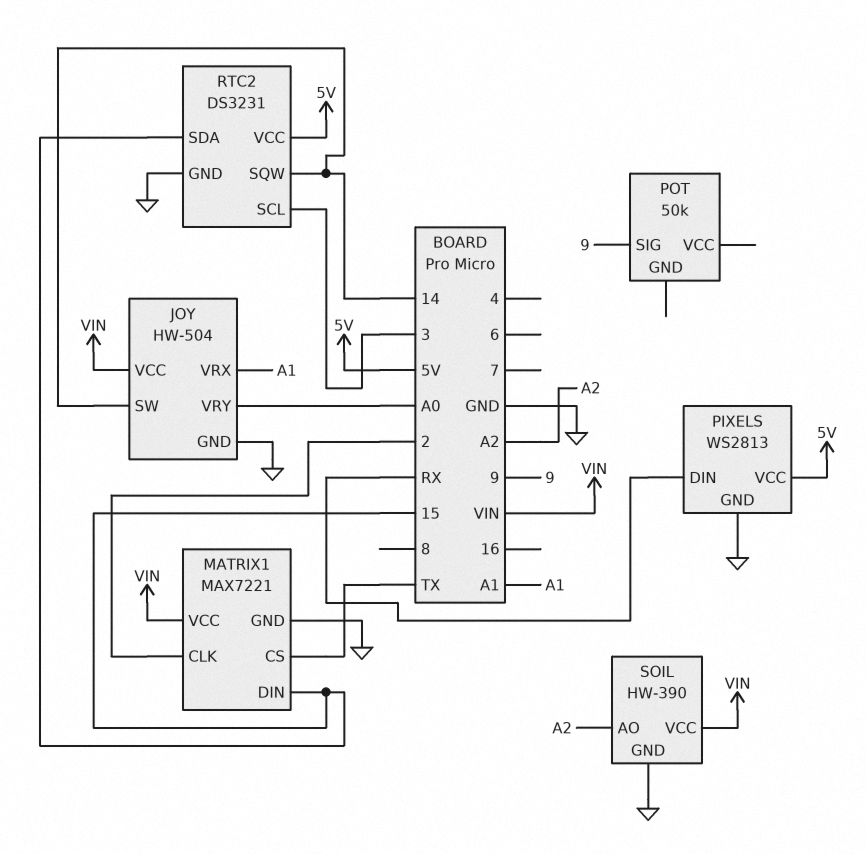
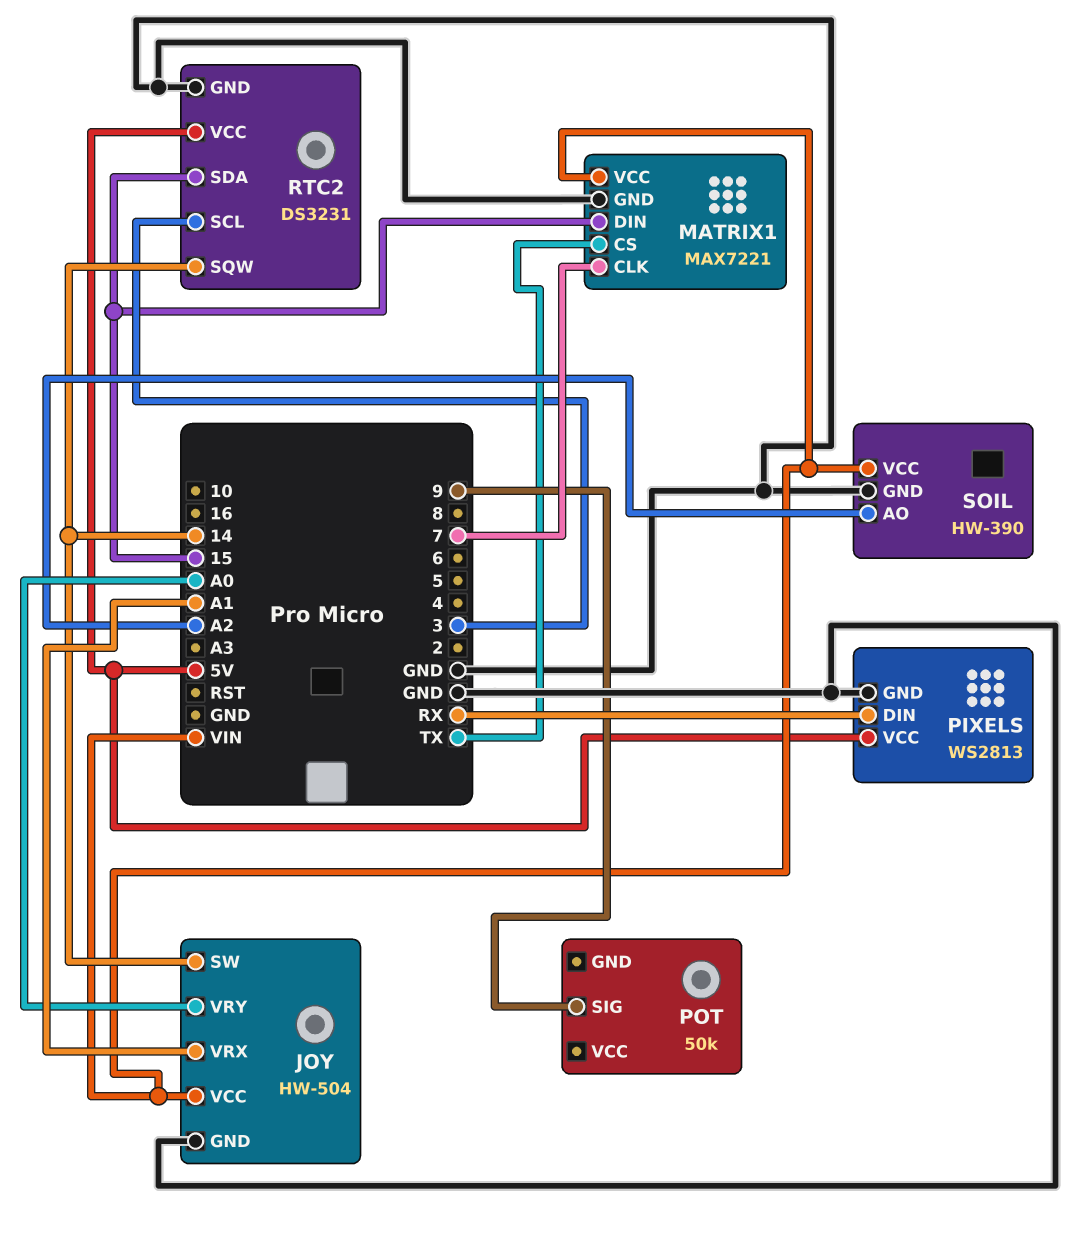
MATRIX1 pin CLK: 2 -> 7

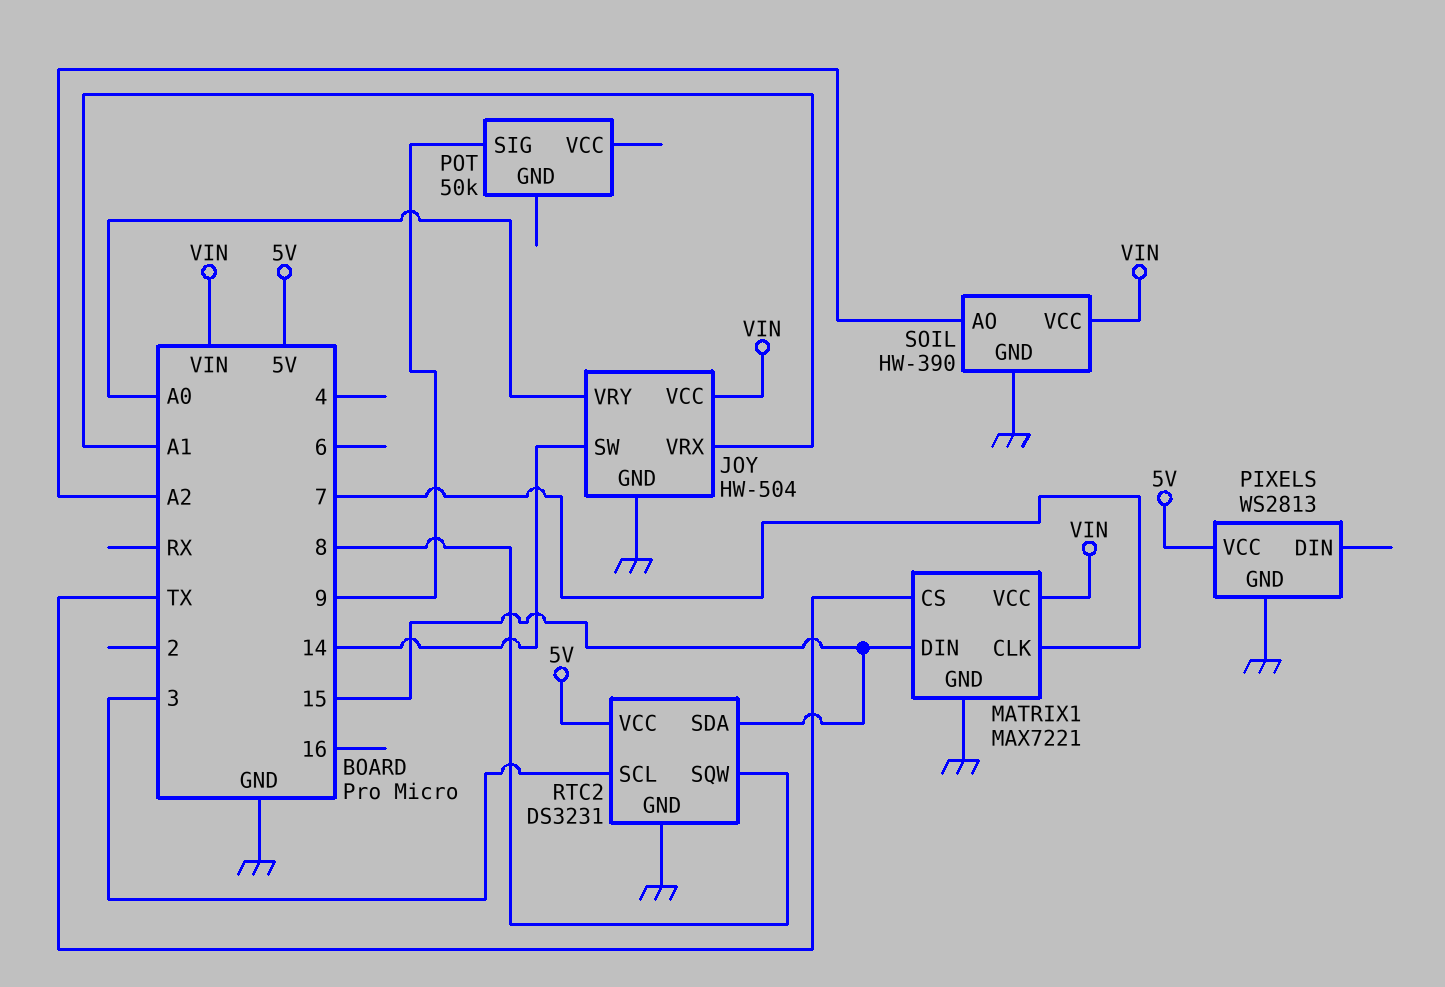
PIXELS pin DIN: RX -> none
RTC2 pin SQW: 14 -> 8

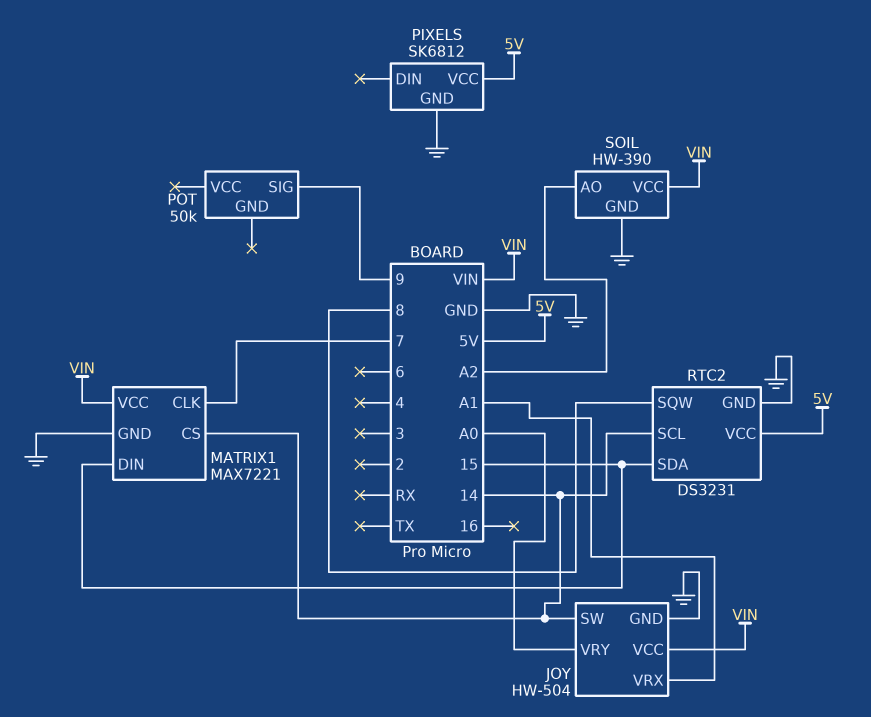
MATRIX1 pin CS: TX -> 14
PIXELS: WS2813 -> SK6812
RTC2 pin SCL: 3 -> 14

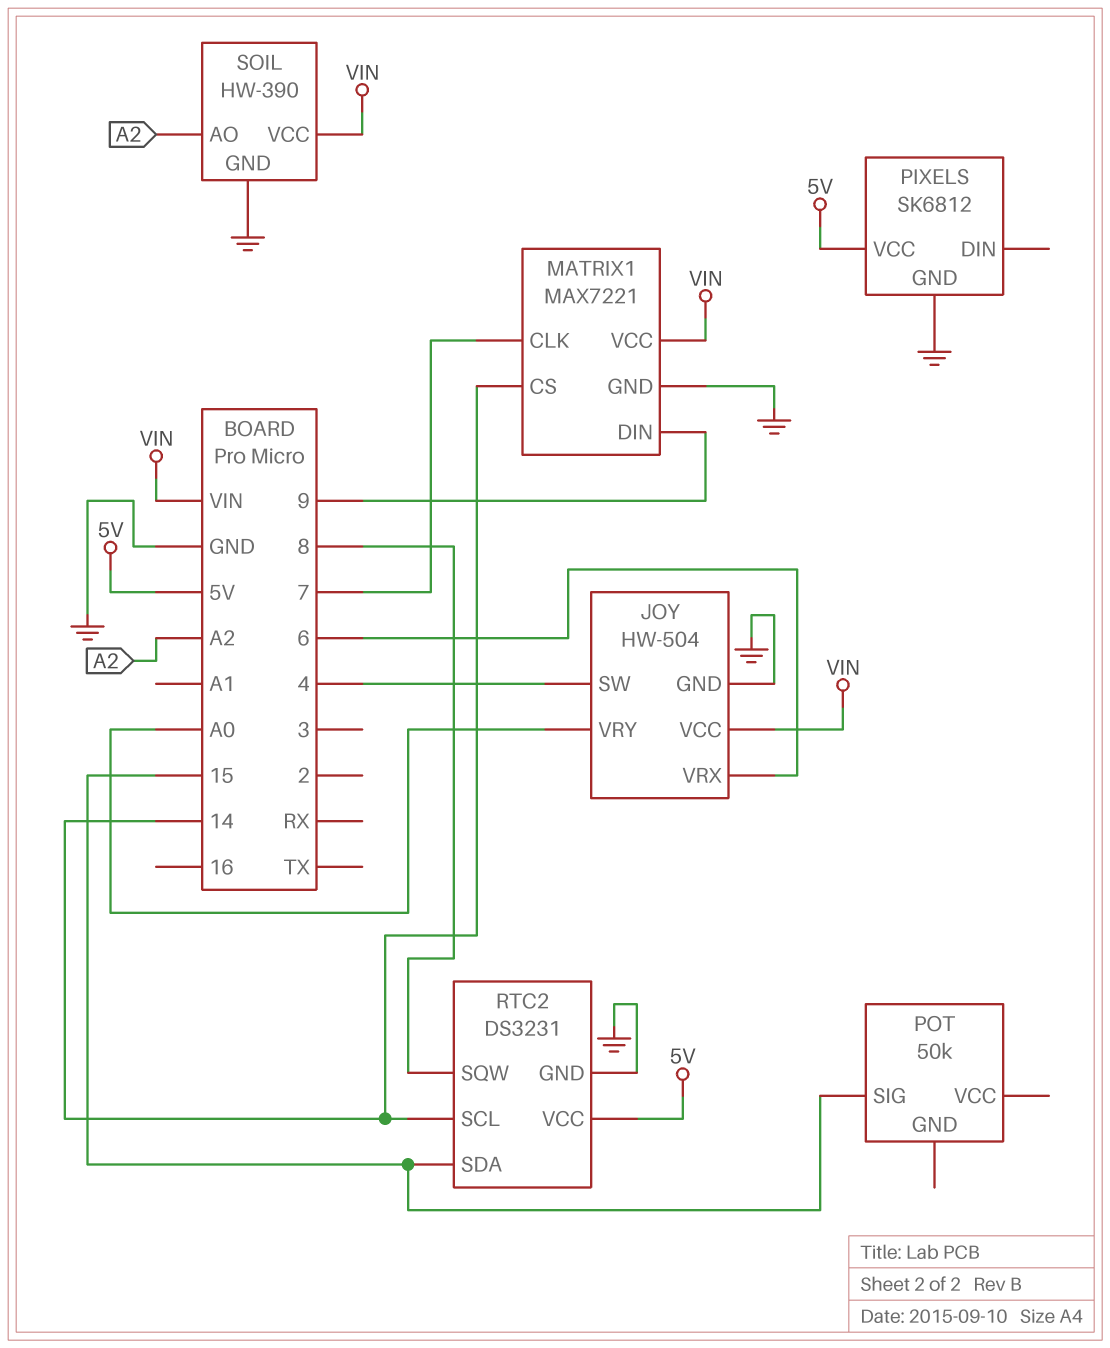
JOY pin SW: 14 -> 4
JOY pin VRX: A1 -> 6
MATRIX1 pin DIN: 15 -> 9
POT pin SIG: 9 -> 15

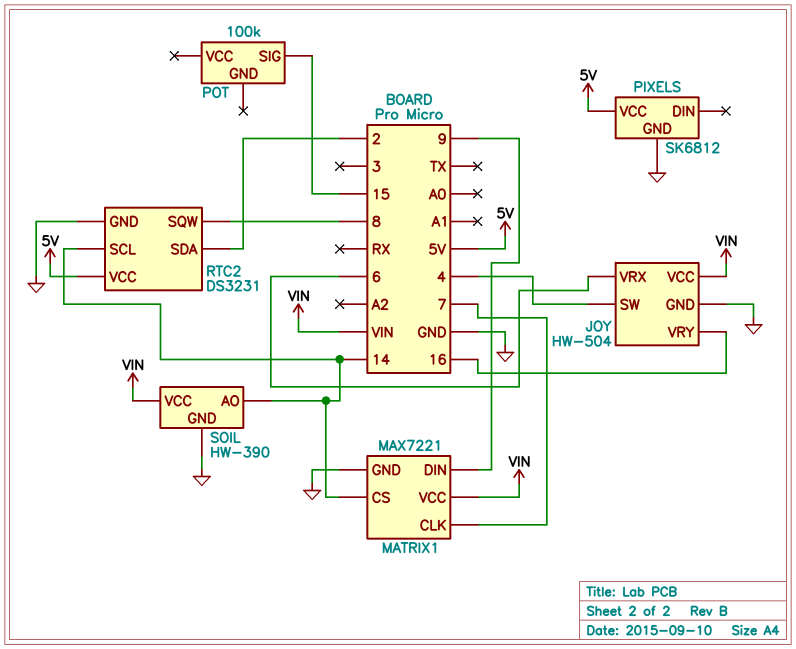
JOY pin VRY: A0 -> 16
POT: 50k -> 100k
RTC2 pin SDA: 15 -> 2
SOIL pin AO: A2 -> 14

